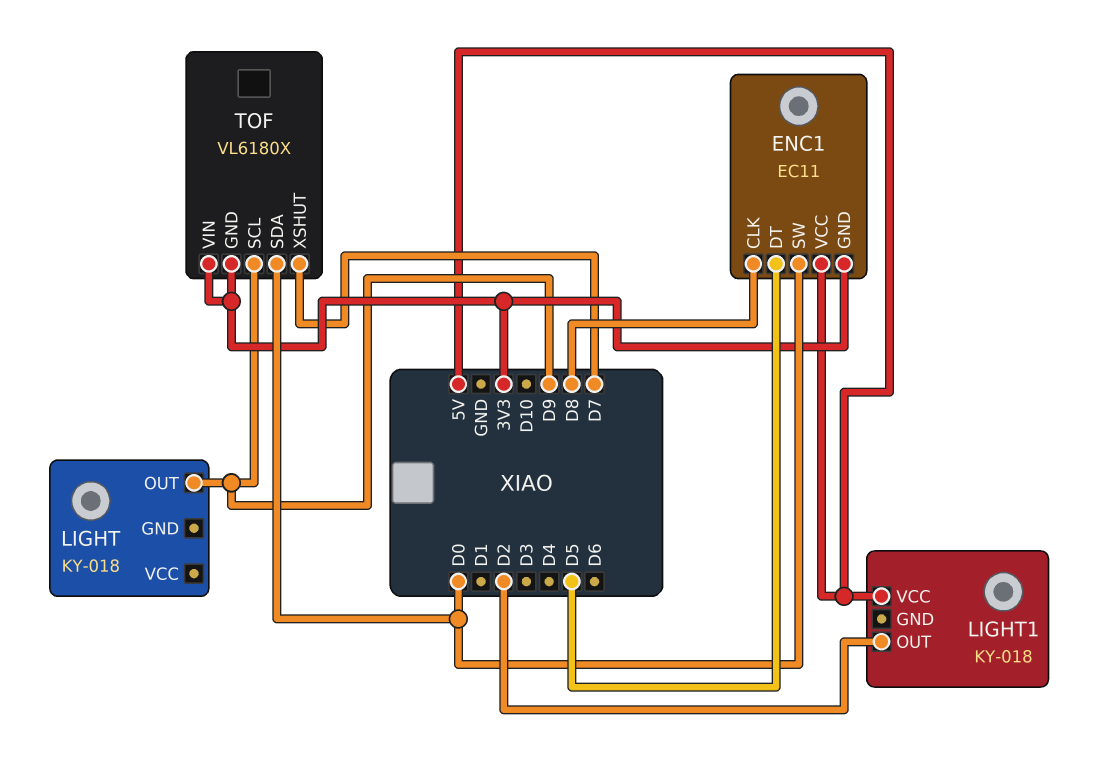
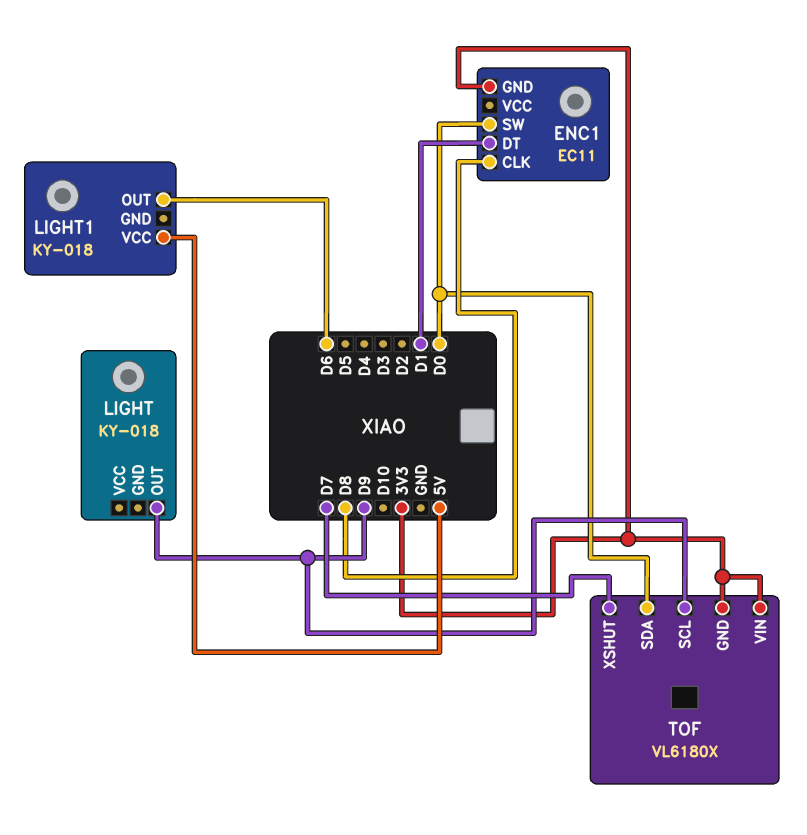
ENC1 pin DT: D5 -> D1
ENC1 pin VCC: 5V -> none
LIGHT1 pin OUT: D2 -> D6

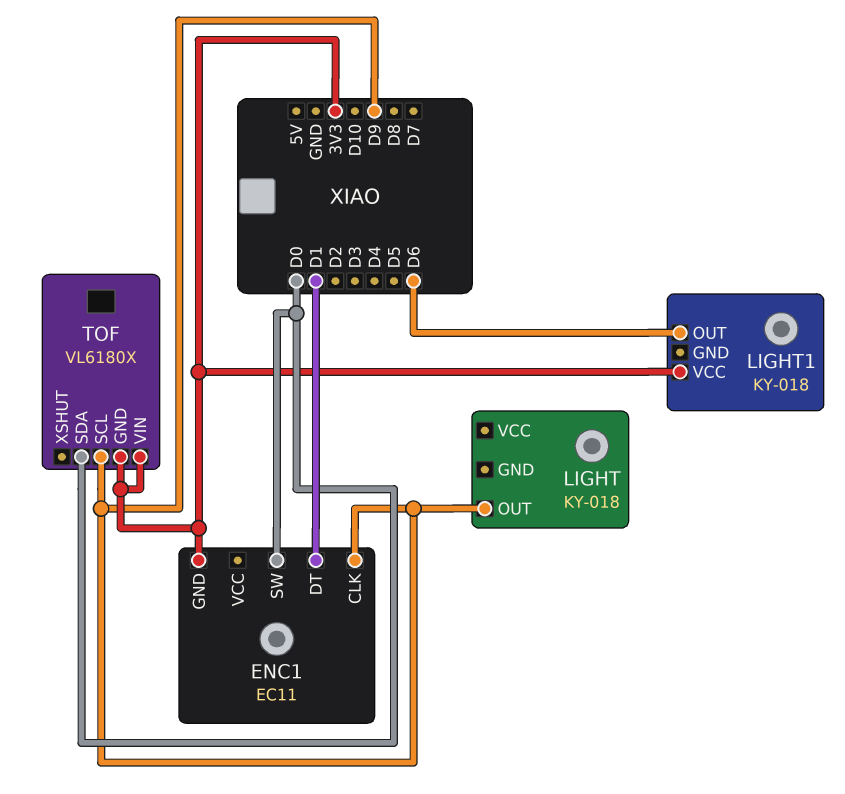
ENC1 pin CLK: D8 -> D9
LIGHT1 pin VCC: 5V -> 3V3
TOF pin XSHUT: D7 -> none

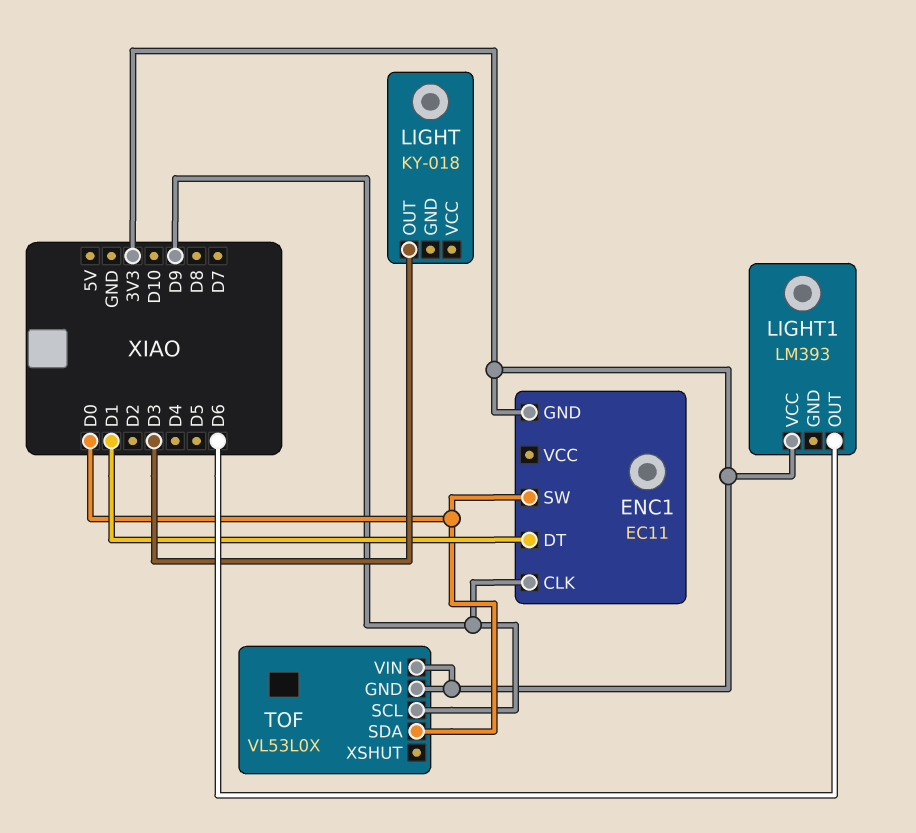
LIGHT pin OUT: D9 -> D3
LIGHT1: KY-018 -> LM393
TOF: VL6180X -> VL53L0X

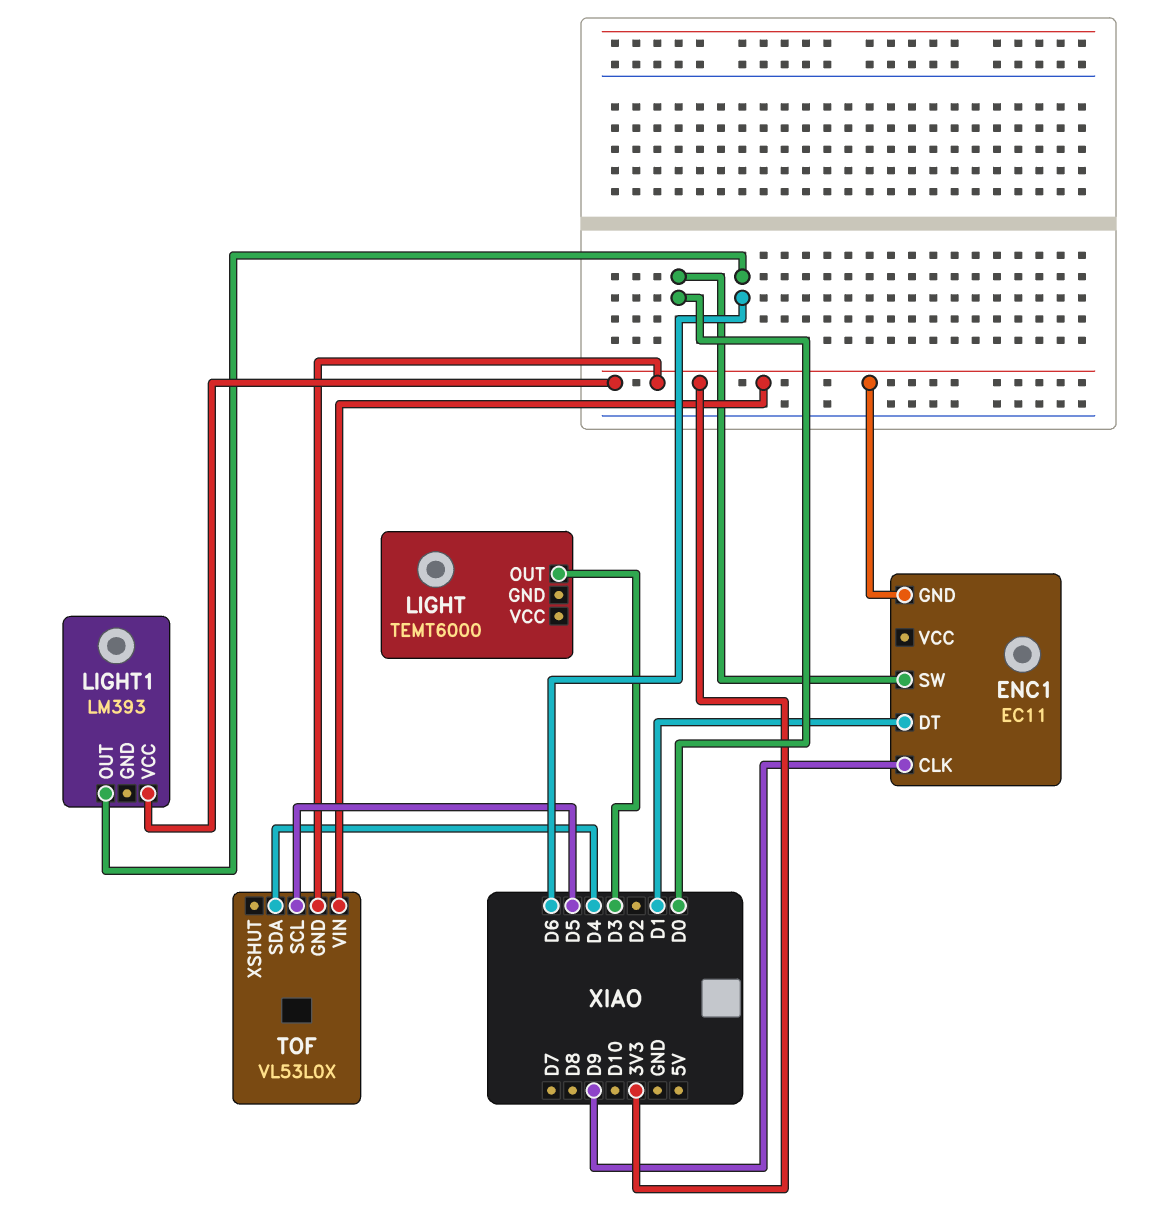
LIGHT: KY-018 -> TEMT6000
TOF pin SCL: D9 -> D5
TOF pin SDA: D0 -> D4

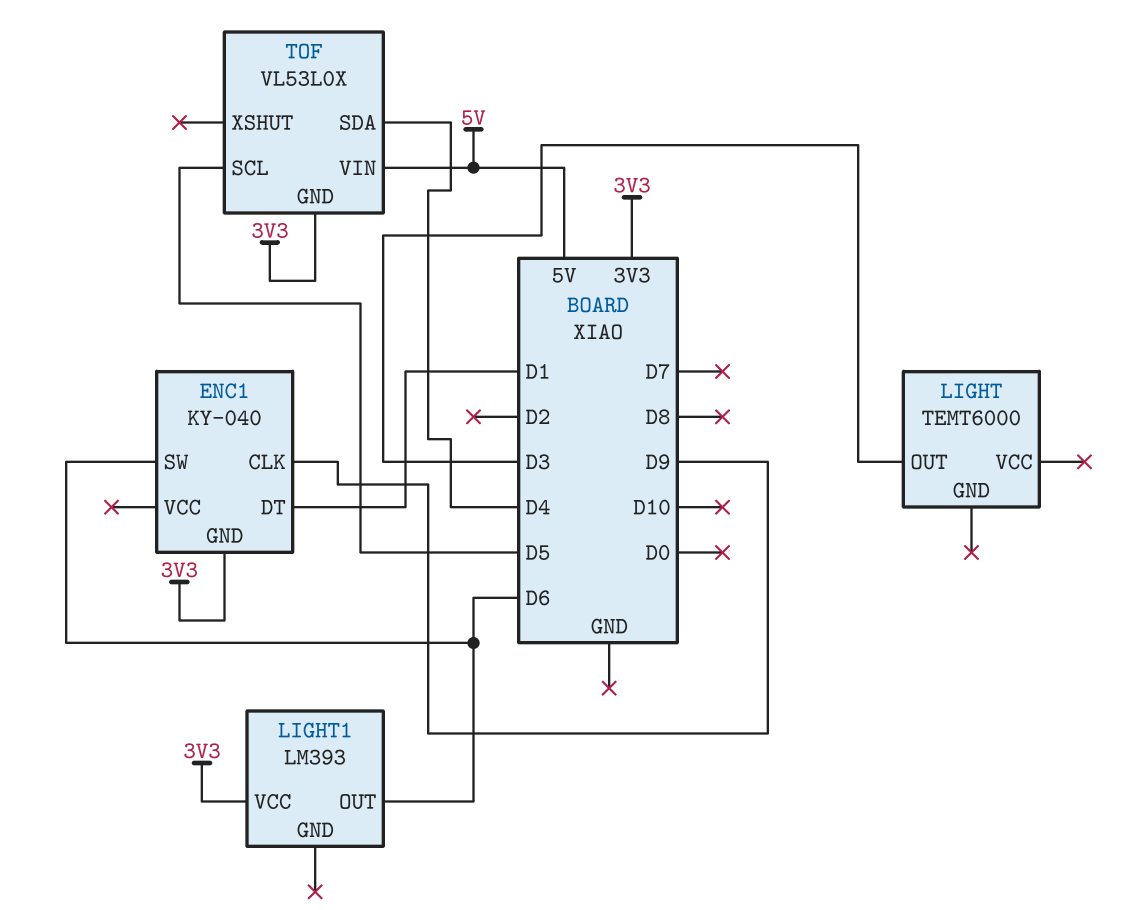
ENC1: EC11 -> KY-040
ENC1 pin SW: D0 -> D6
TOF pin VIN: 3V3 -> 5V

